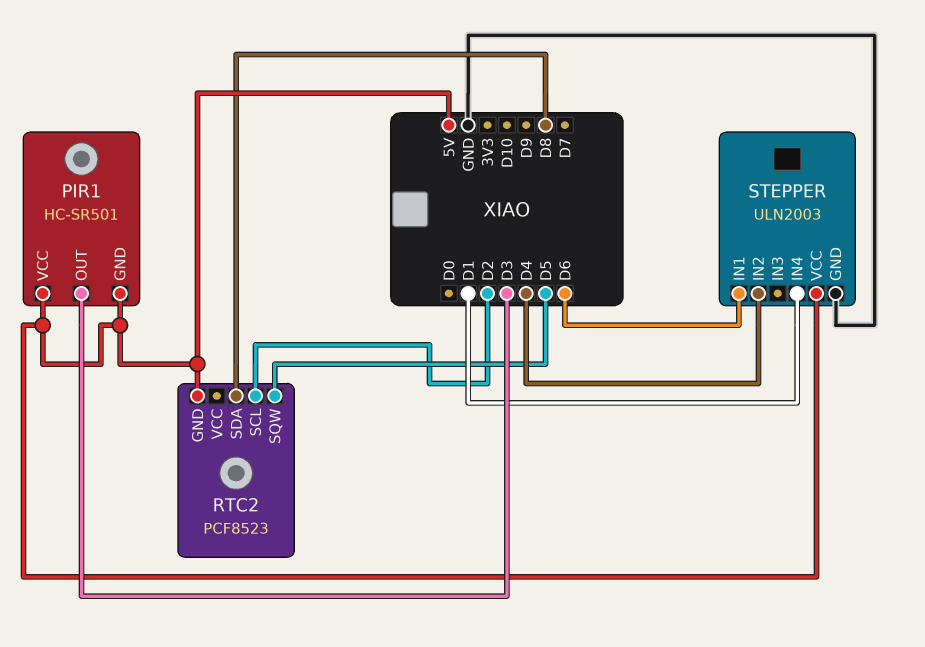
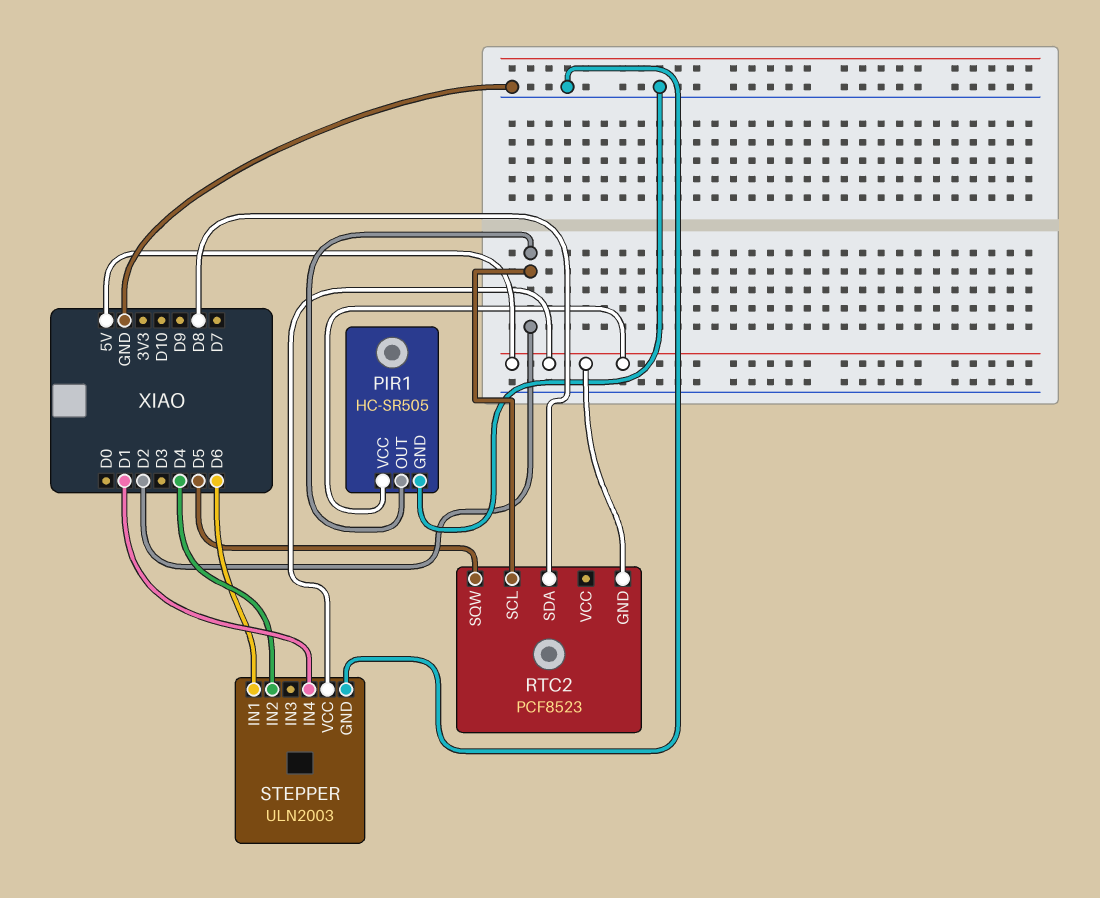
PIR1: HC-SR501 -> HC-SR505
PIR1 pin GND: 5V -> GND
PIR1 pin OUT: D3 -> D2

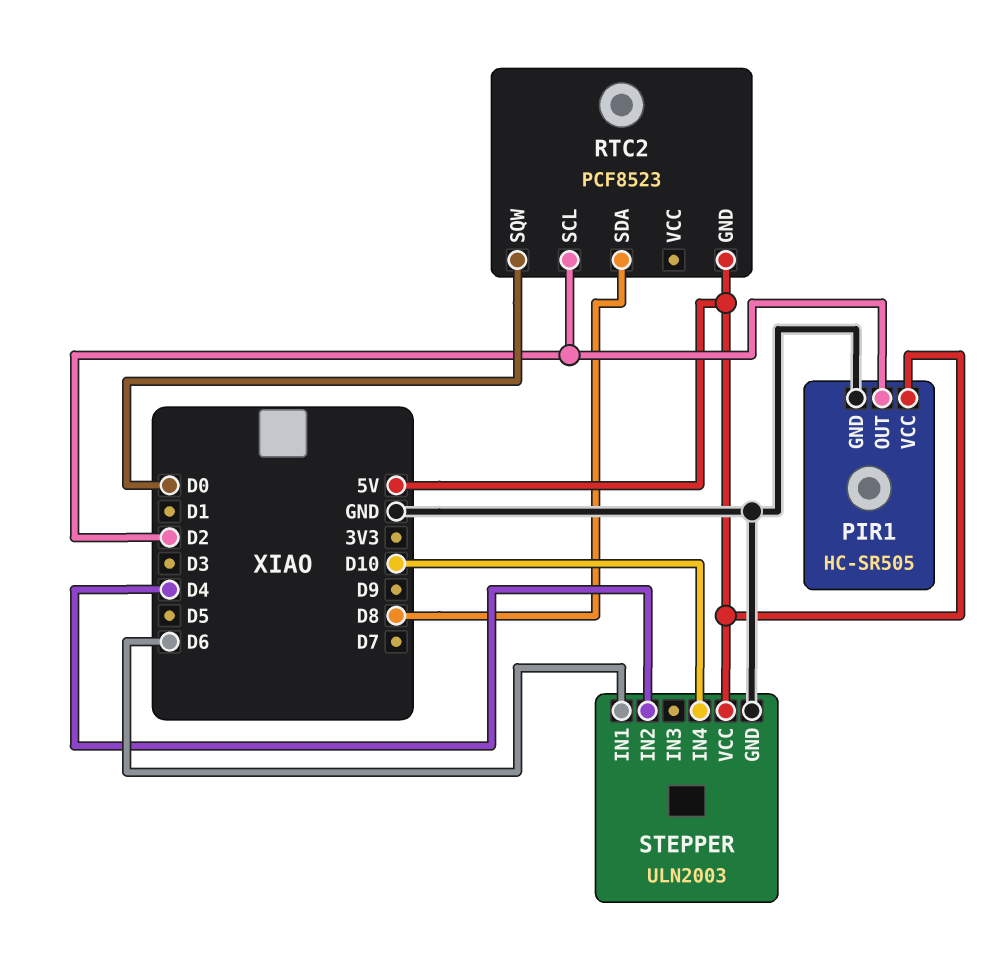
RTC2 pin SQW: D5 -> D0
STEPPER pin IN4: D1 -> D10

